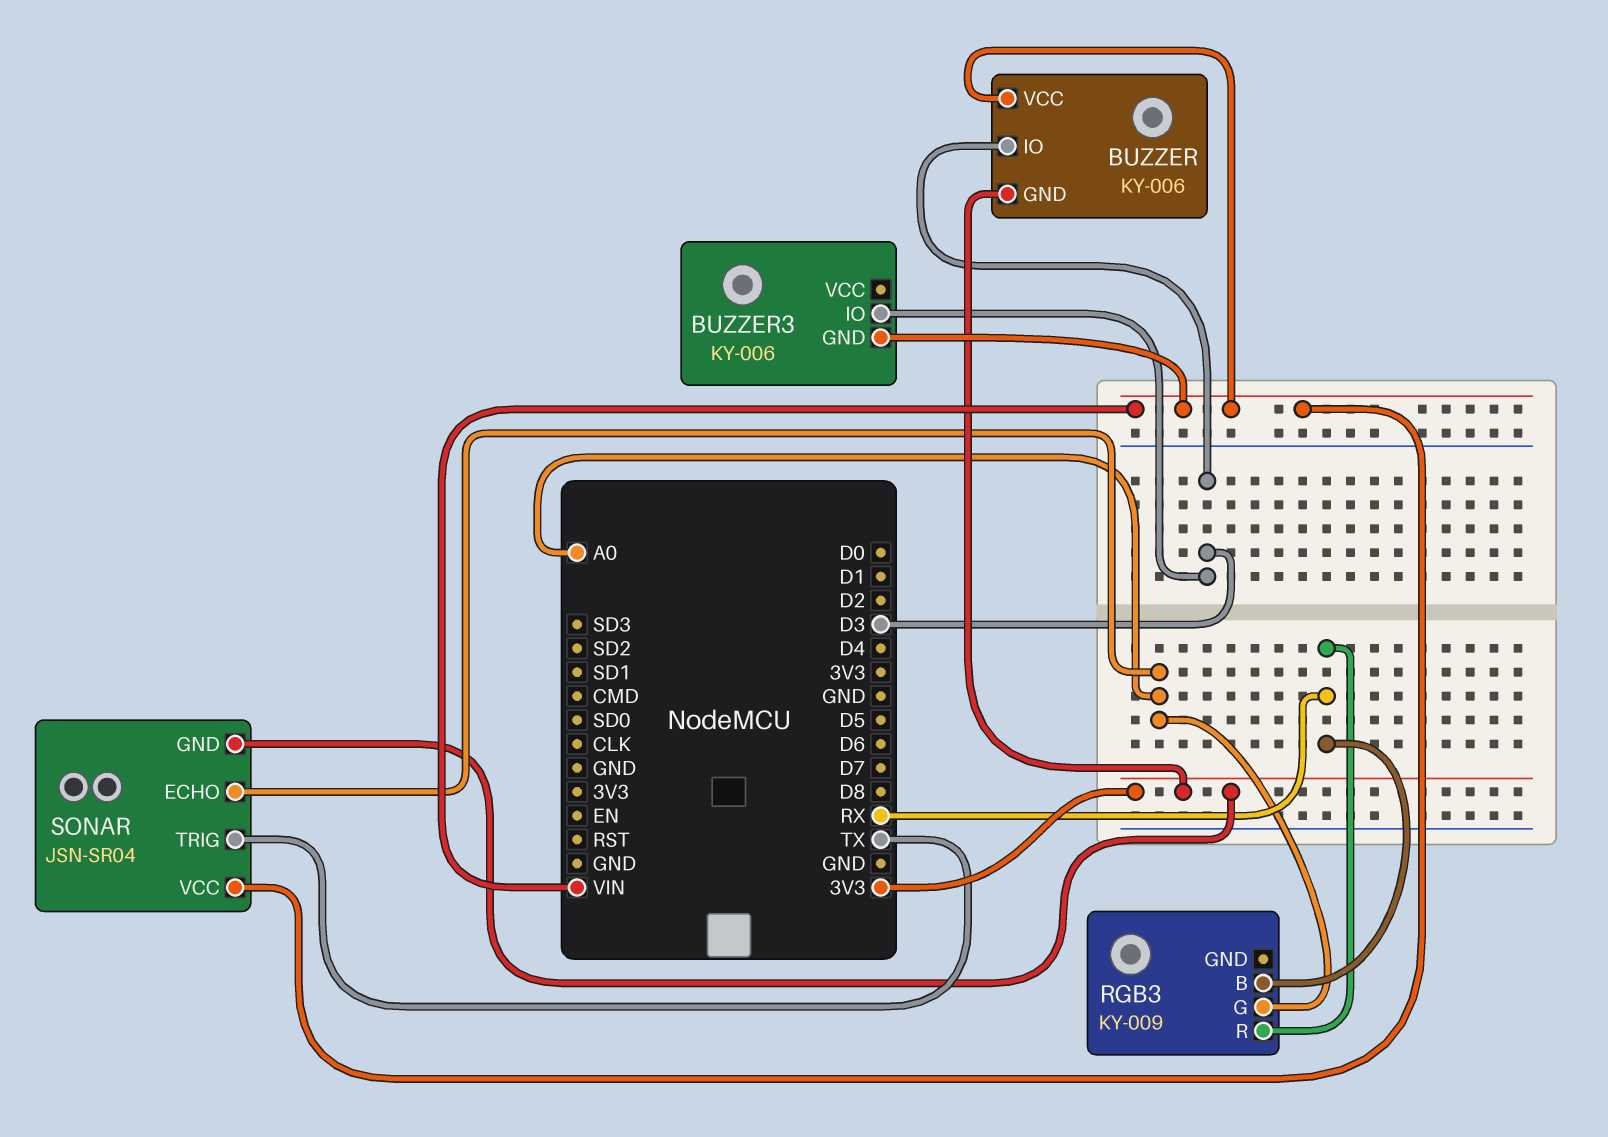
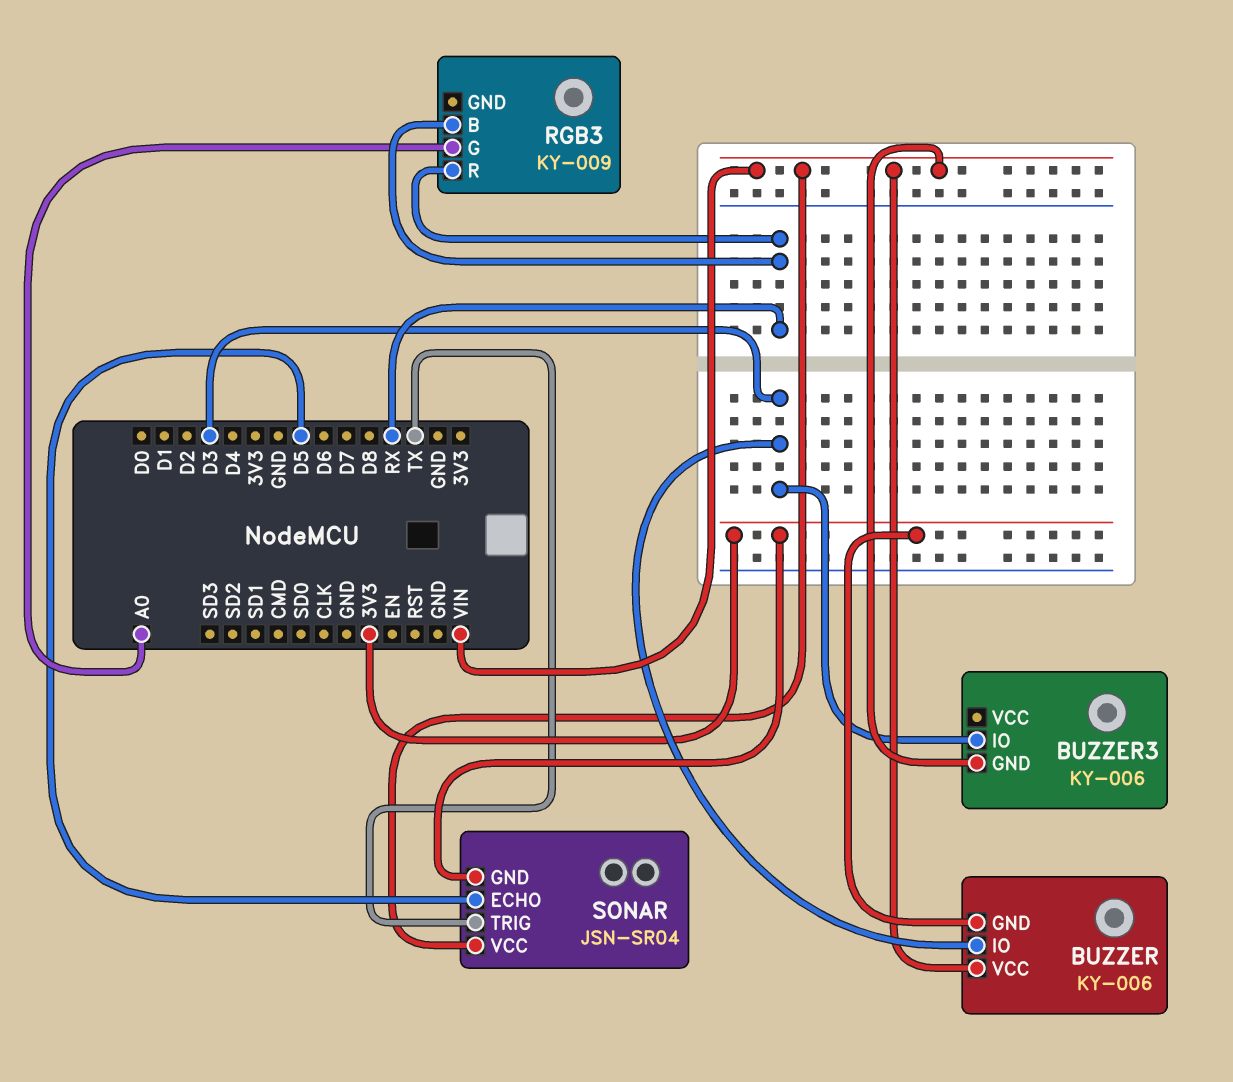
SONAR pin ECHO: A0 -> D5

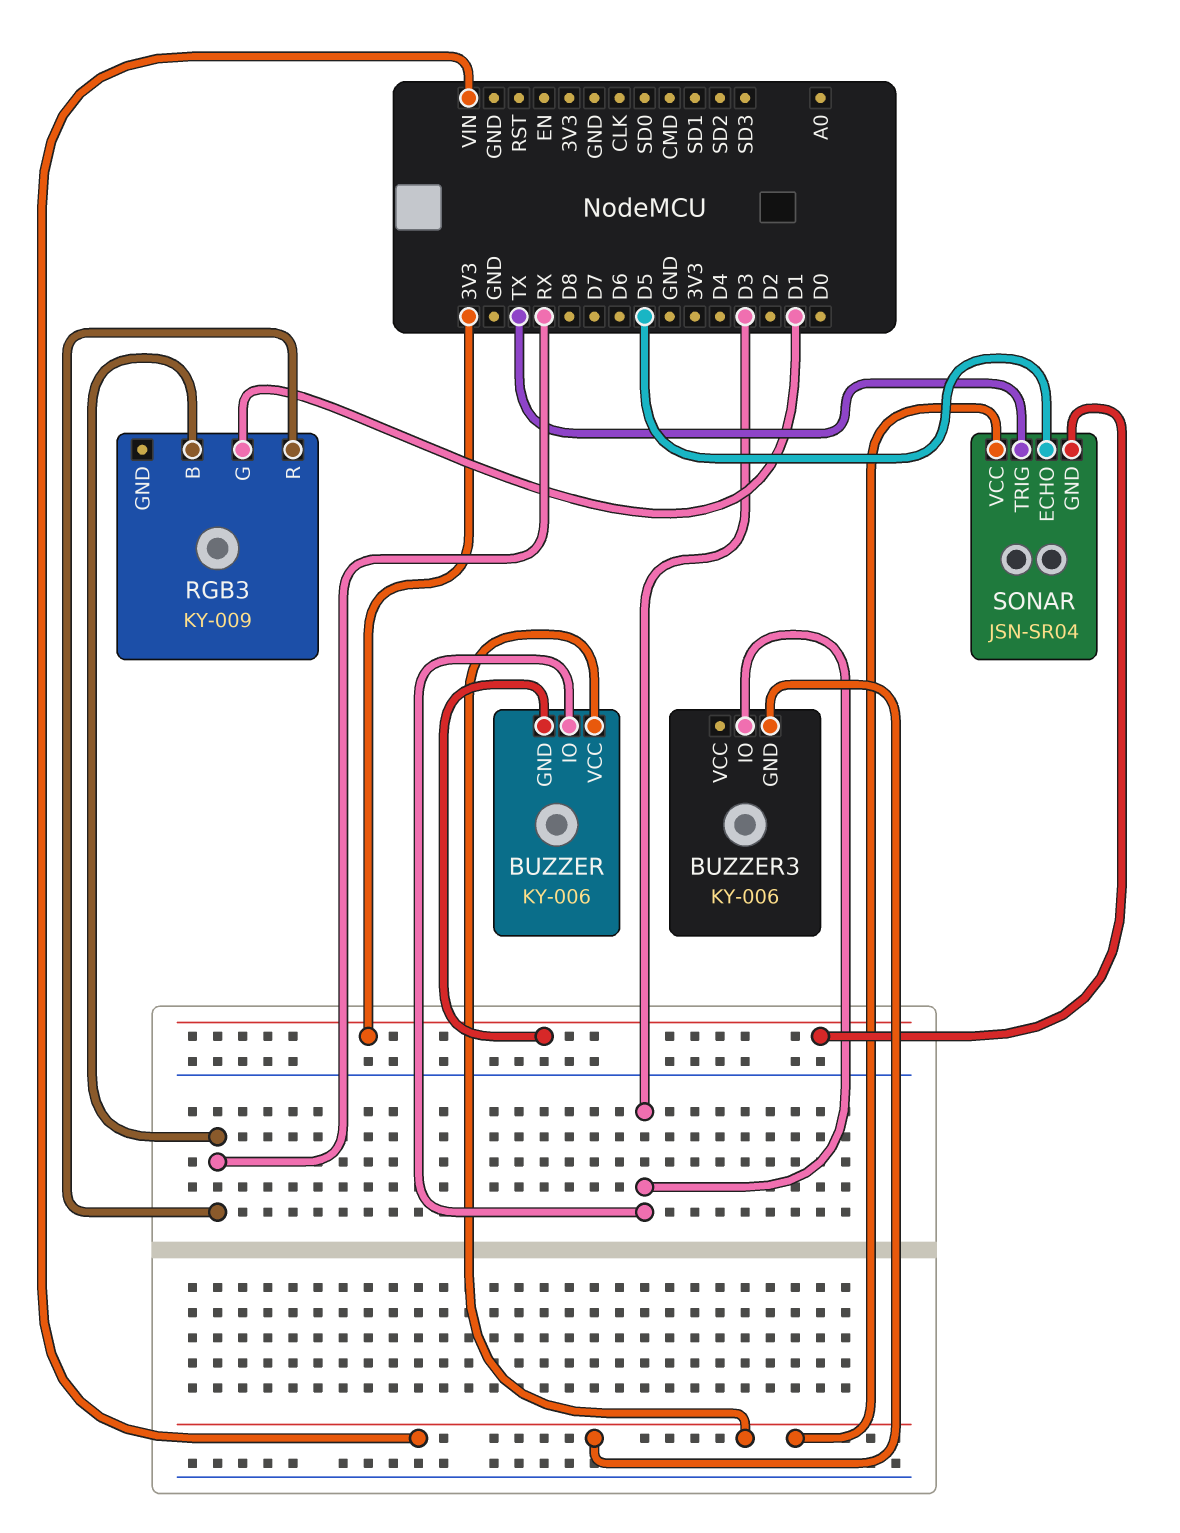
RGB3 pin G: A0 -> D1

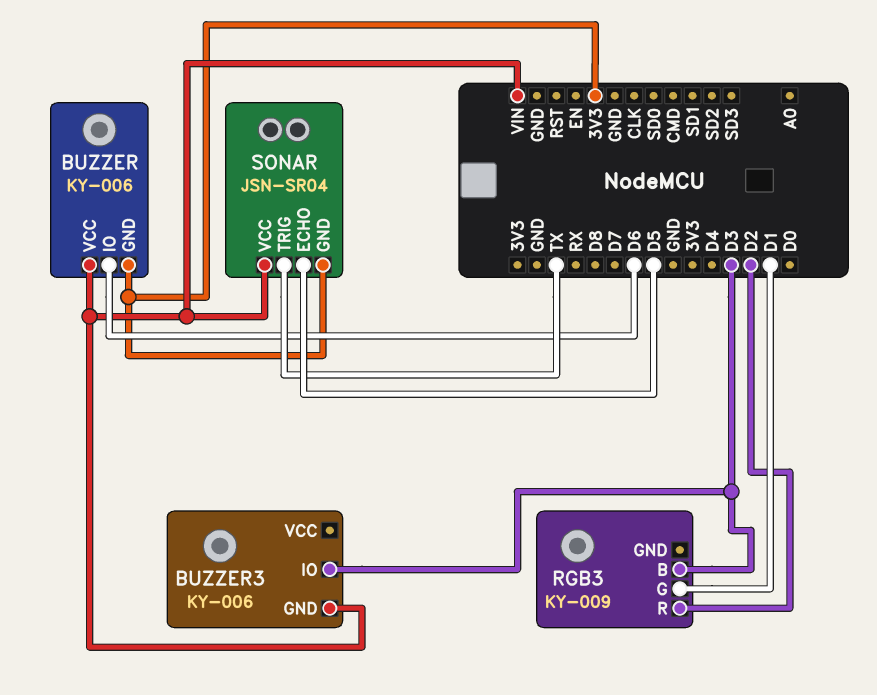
BUZZER pin IO: D3 -> D6
RGB3 pin B: RX -> D3
RGB3 pin R: RX -> D2

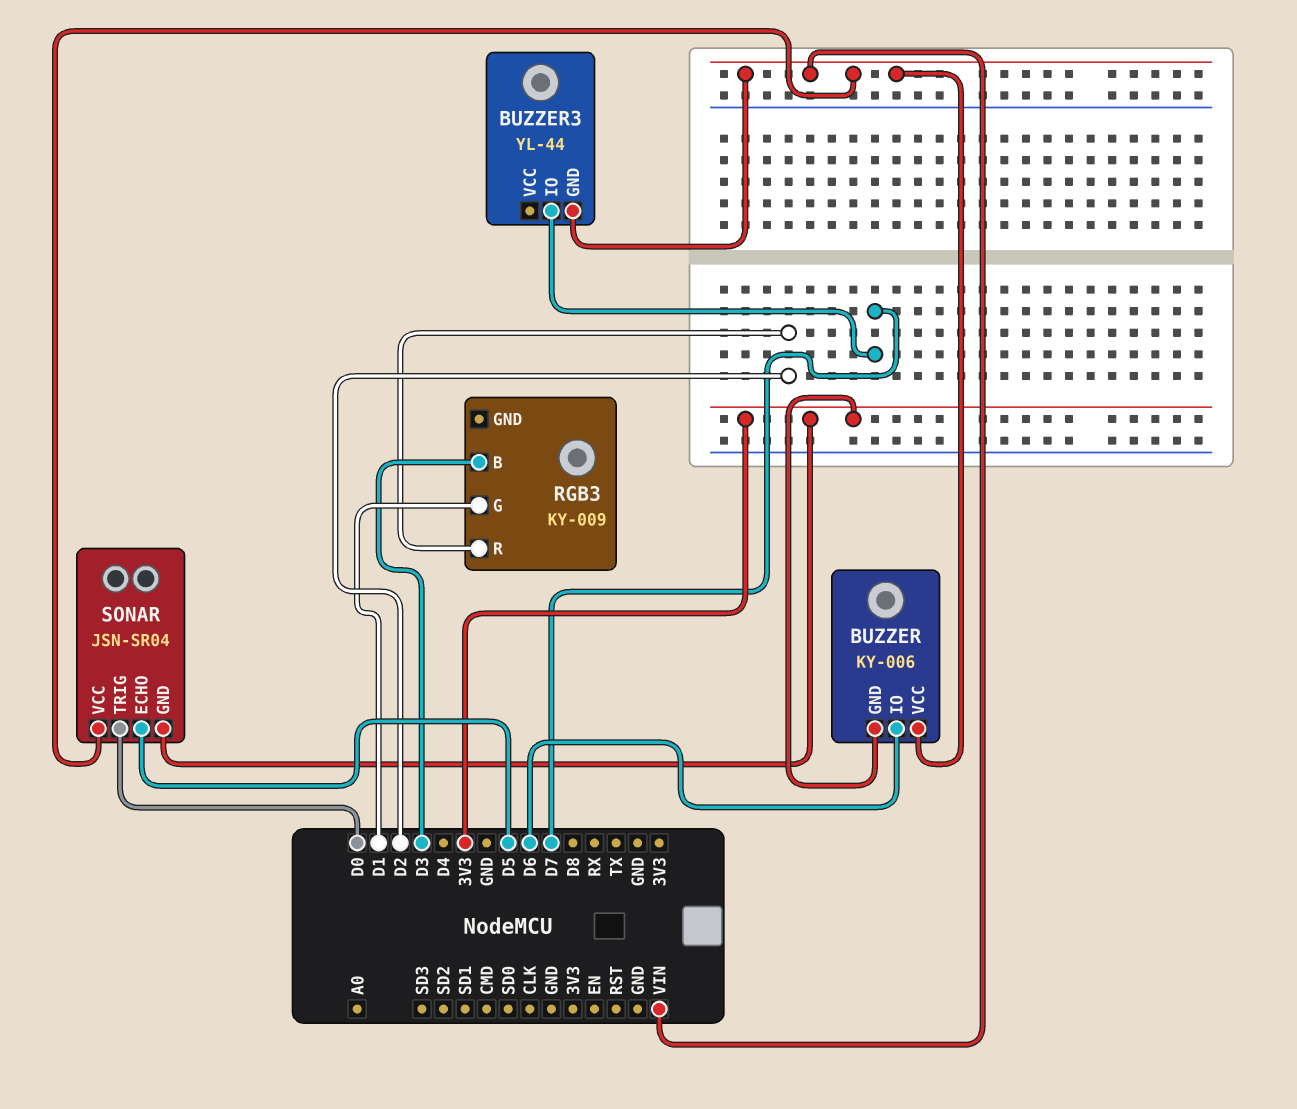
BUZZER3: KY-006 -> YL-44
BUZZER3 pin IO: D3 -> D7
SONAR pin TRIG: TX -> D0

